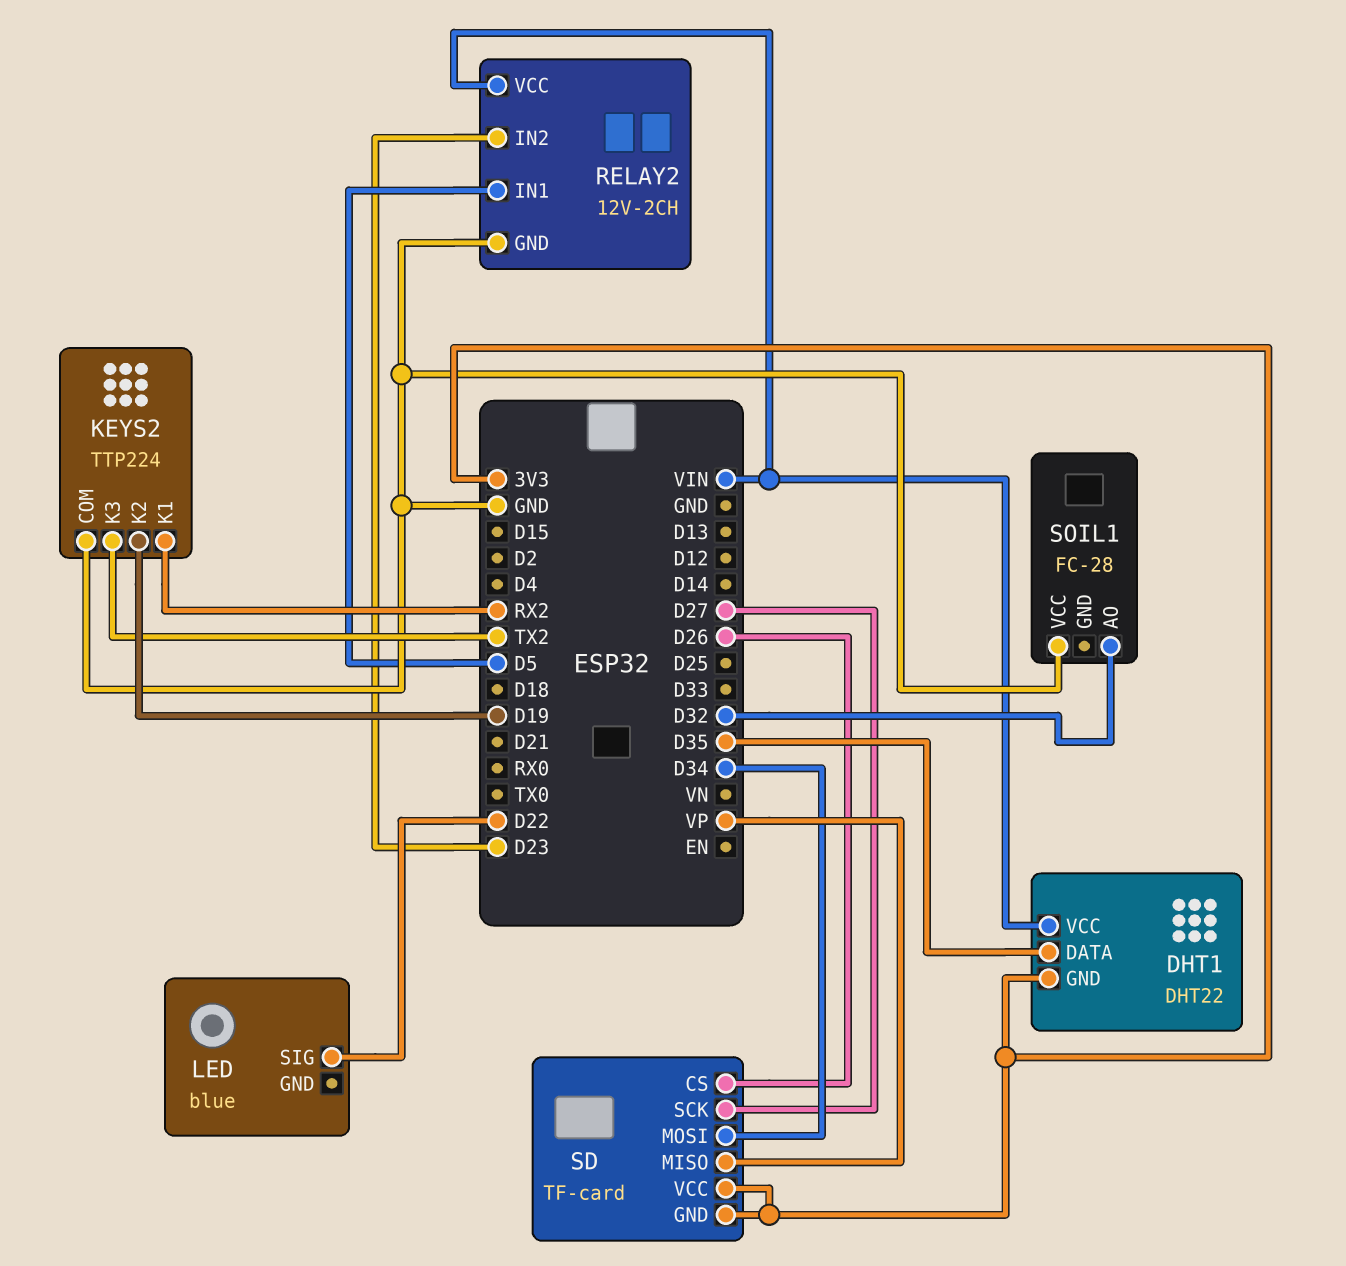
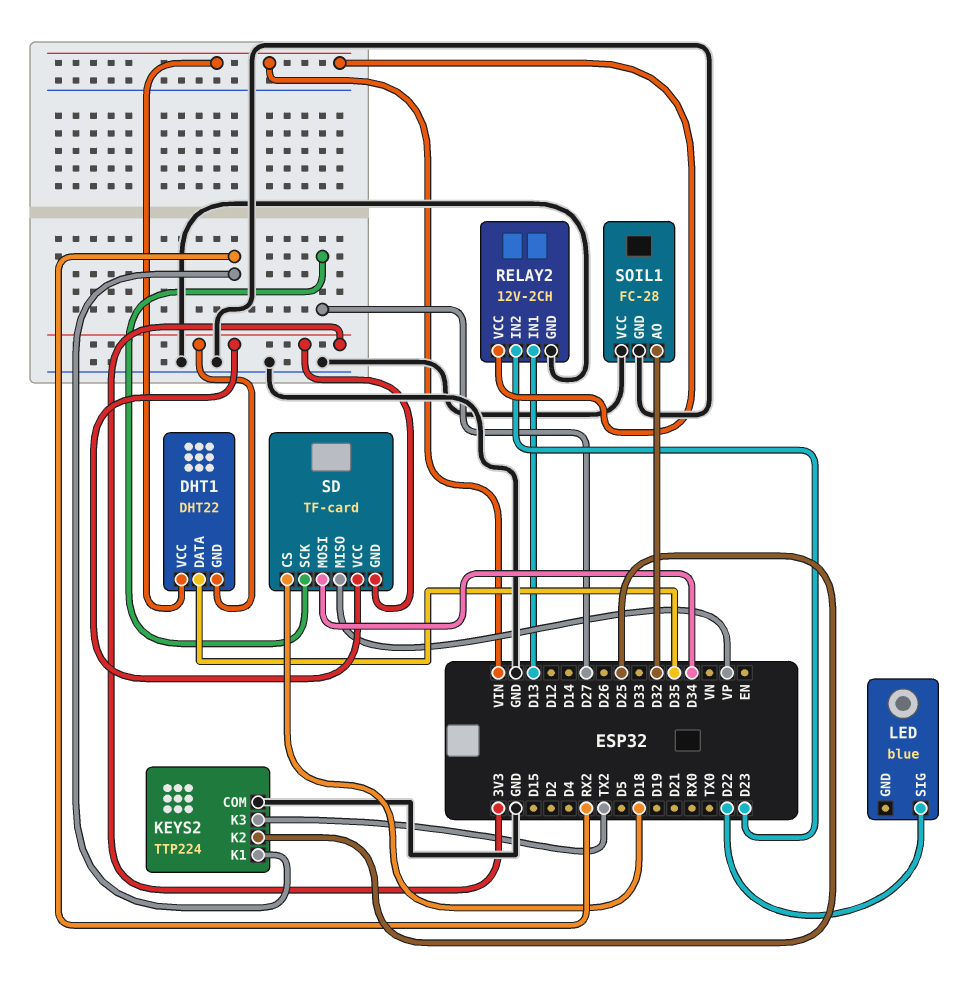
KEYS2 pin K2: D19 -> D25
RELAY2 pin IN1: D5 -> D13
SD pin CS: D26 -> D18
SOIL1 pin GND: none -> GND

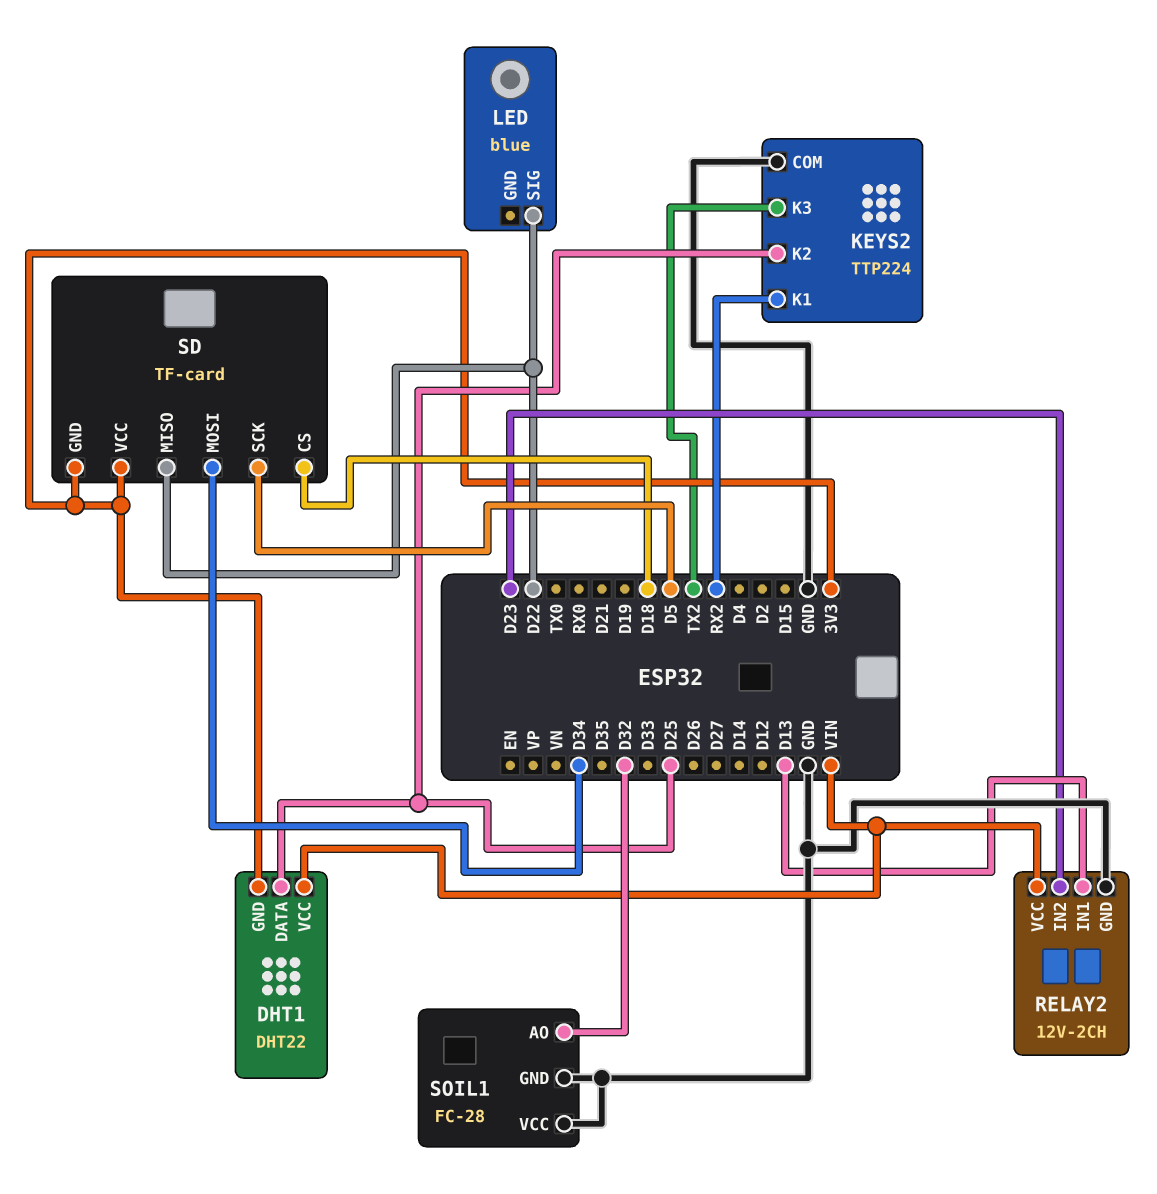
DHT1 pin DATA: D35 -> D25
SD pin MISO: VP -> D22
SD pin SCK: D27 -> D5

